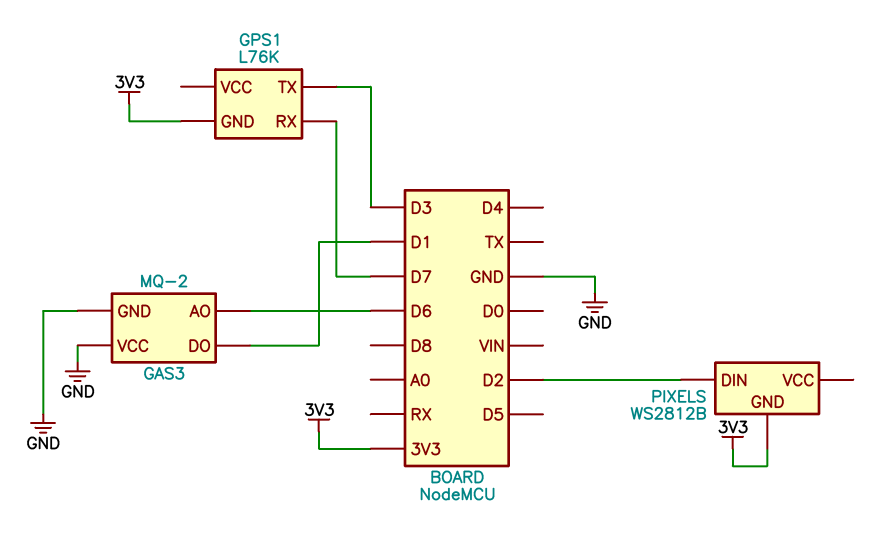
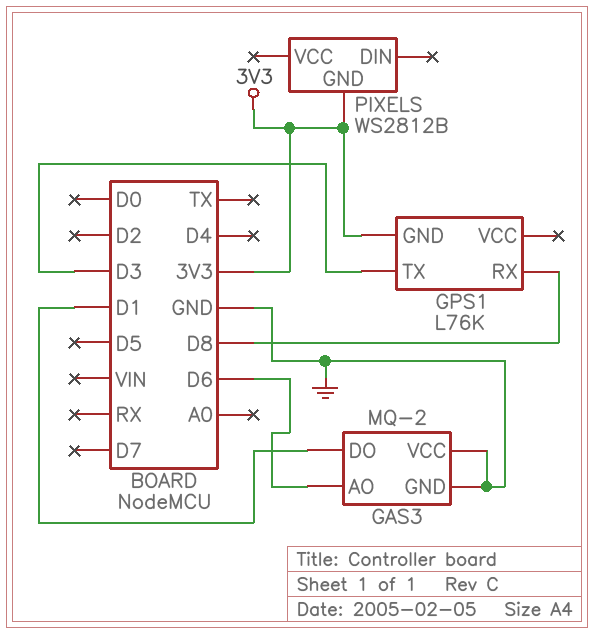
GPS1 pin RX: D7 -> D8
PIXELS pin DIN: D2 -> none

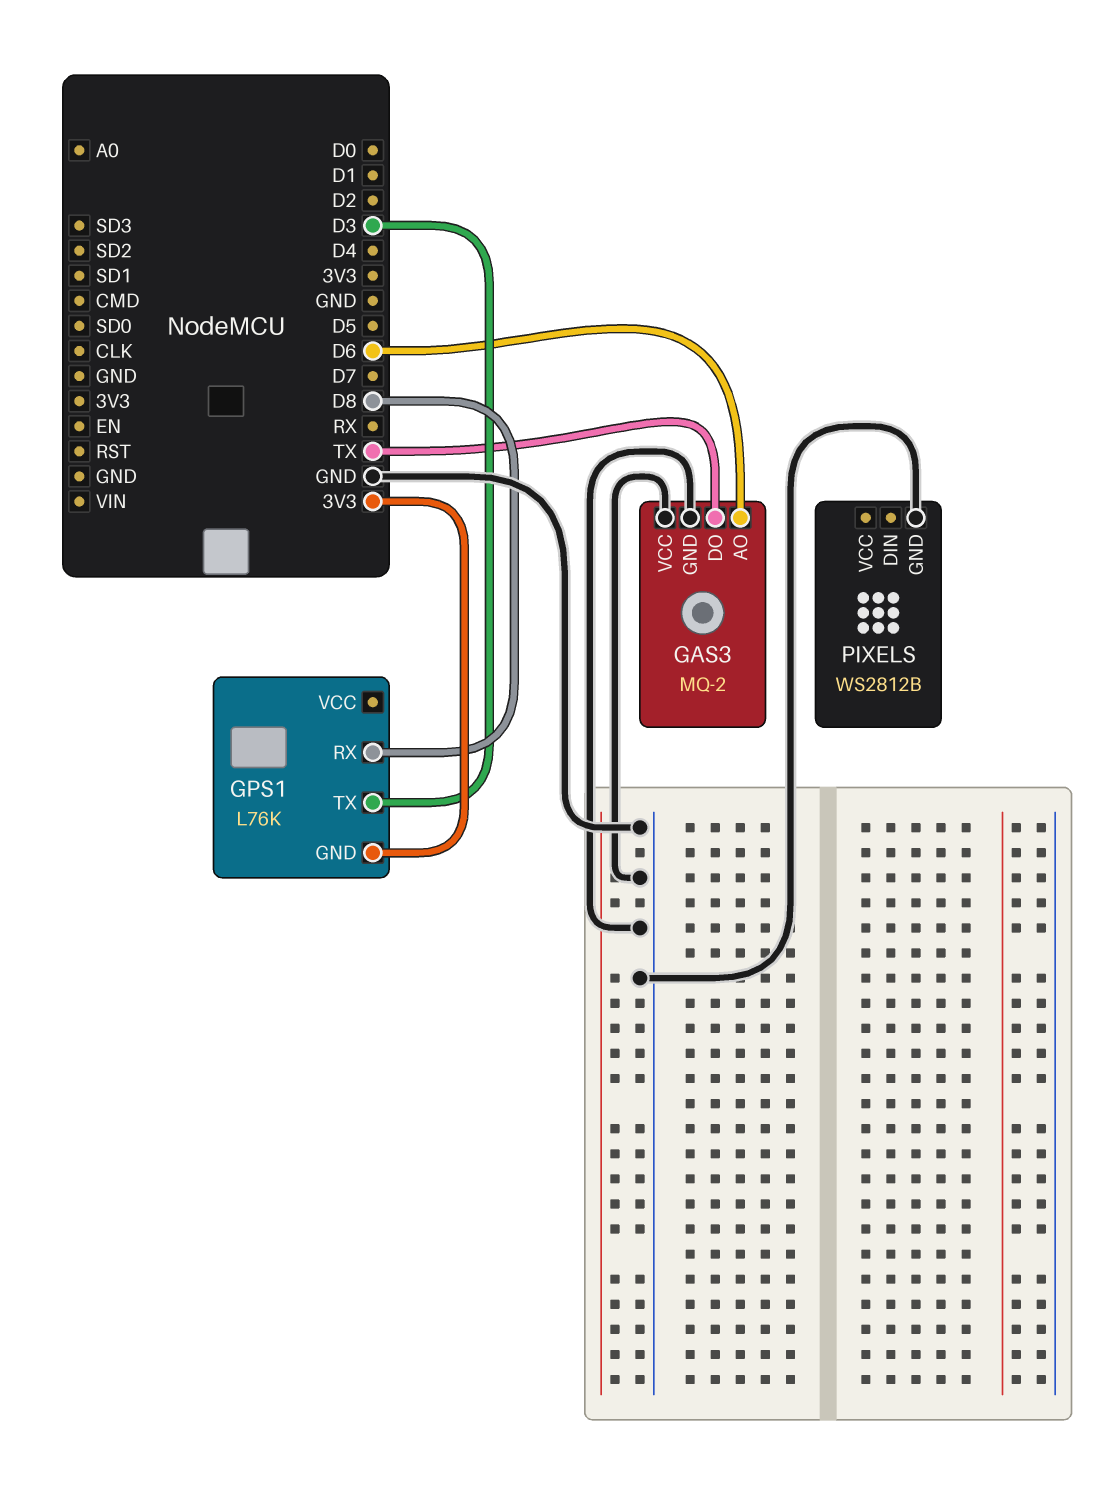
GAS3 pin DO: D1 -> TX
PIXELS pin GND: 3V3 -> GND

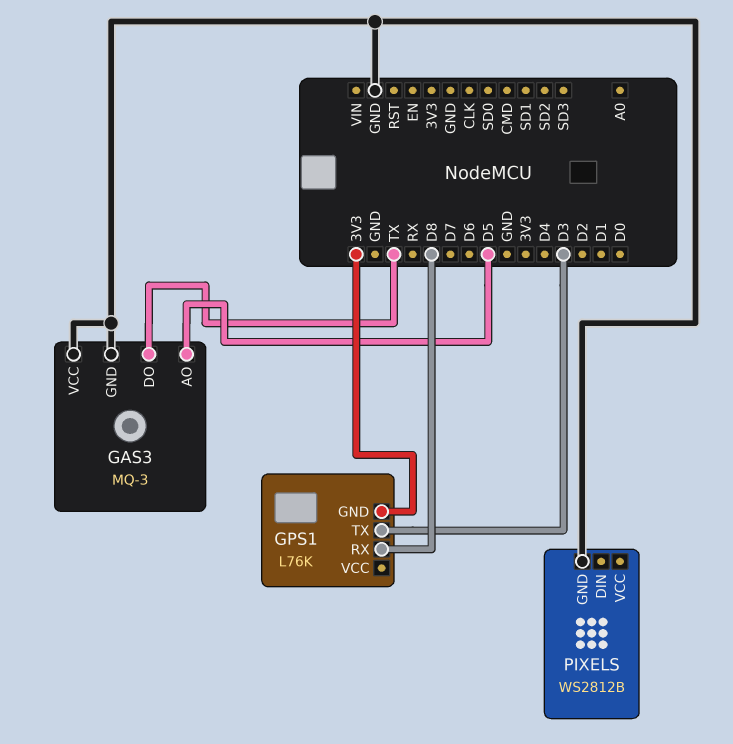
GAS3: MQ-2 -> MQ-3
GAS3 pin AO: D6 -> D5

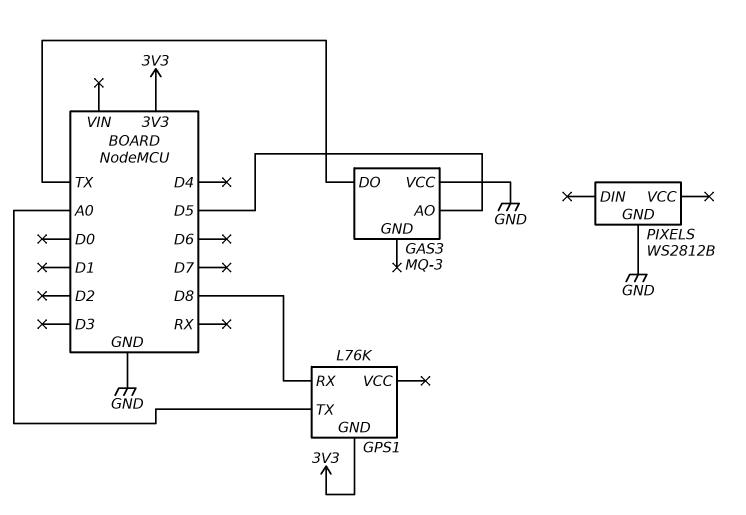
GAS3 pin GND: GND -> none
GPS1 pin TX: D3 -> A0

